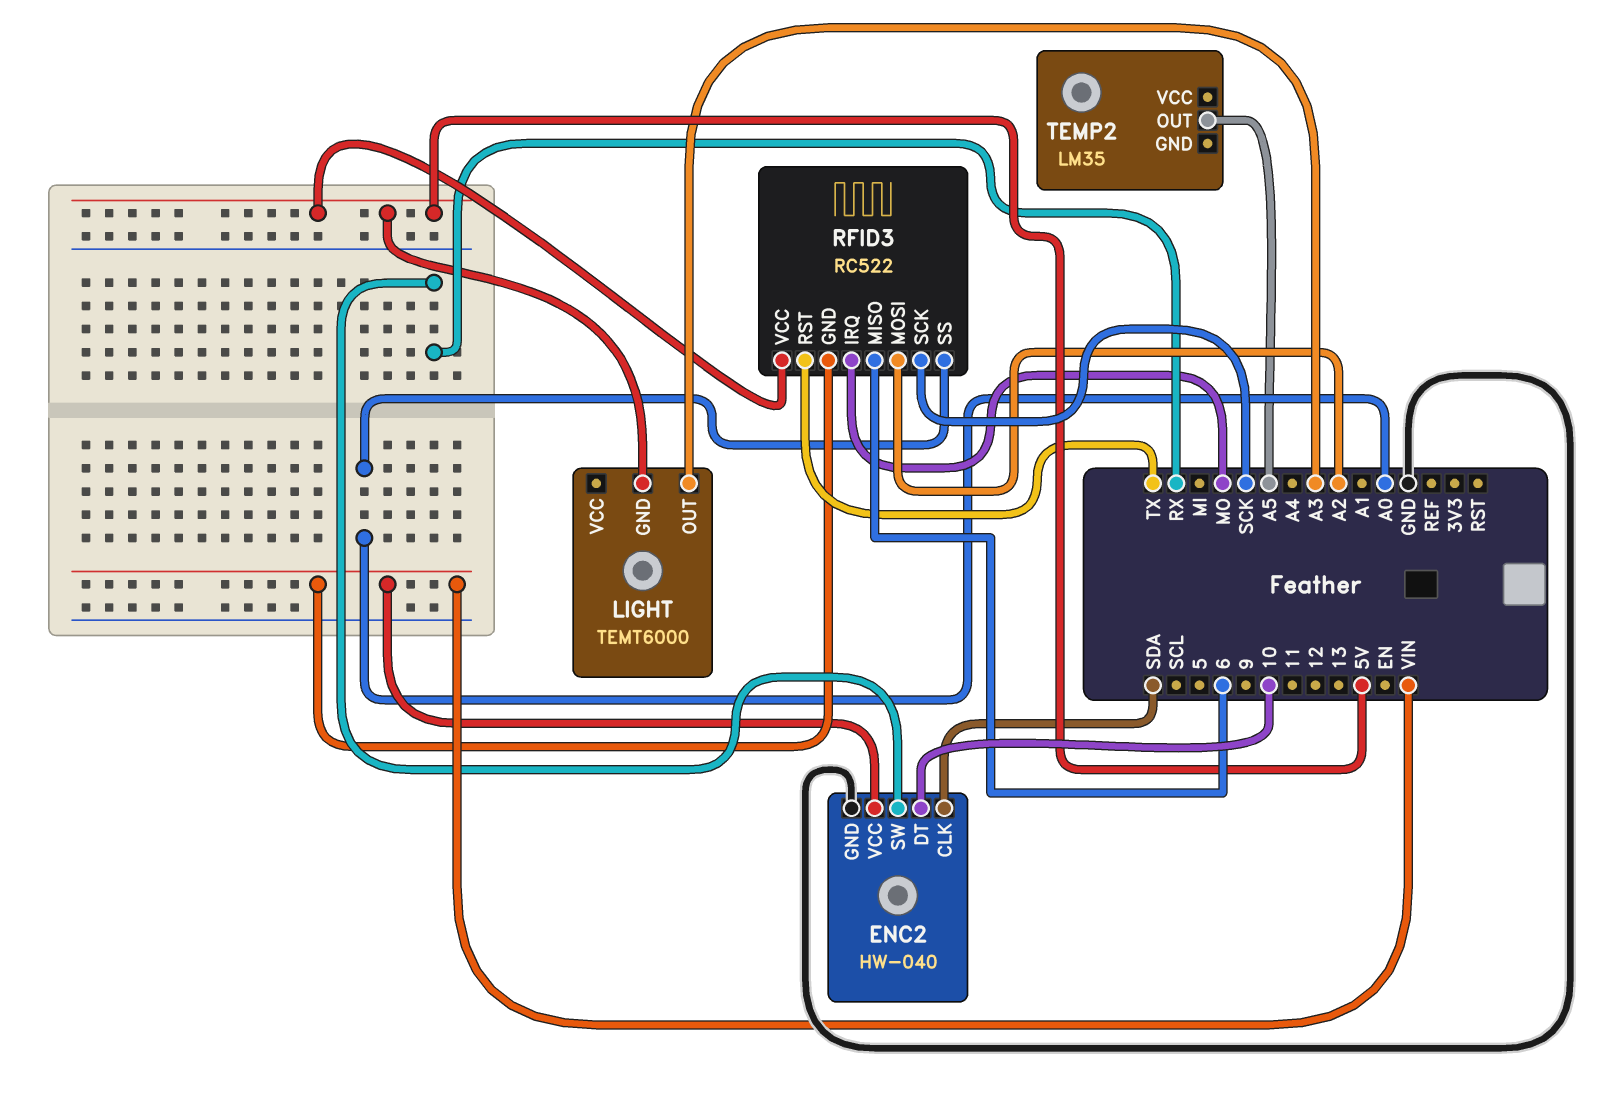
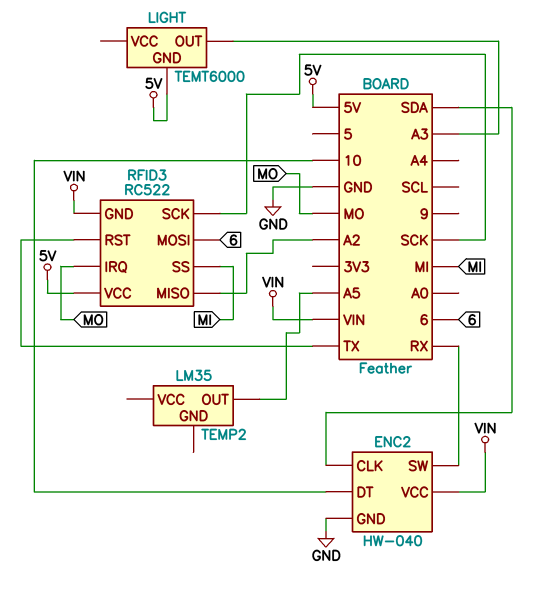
RFID3 pin MISO: 6 -> A2
RFID3 pin MOSI: A2 -> 6
RFID3 pin SS: A0 -> MI

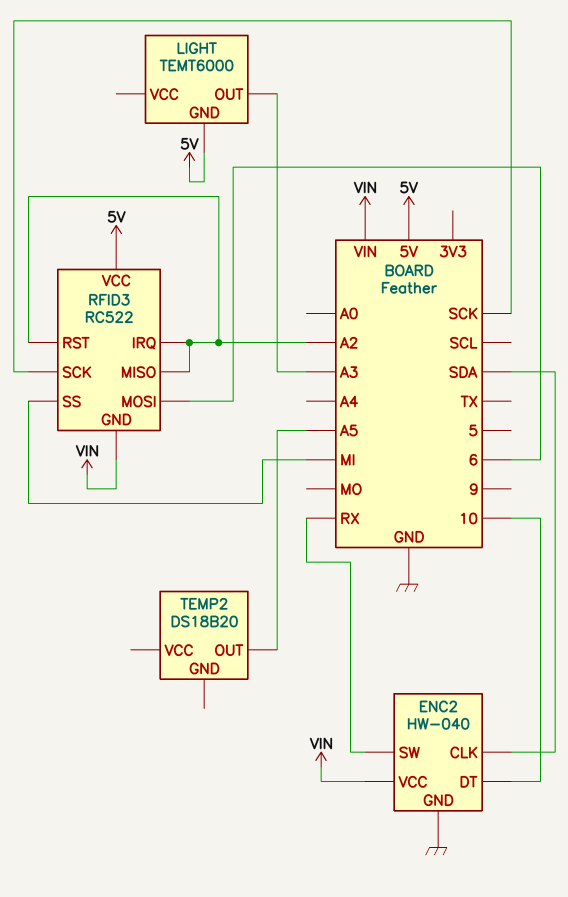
RFID3 pin IRQ: MO -> A2
RFID3 pin RST: TX -> A2
TEMP2: LM35 -> DS18B20

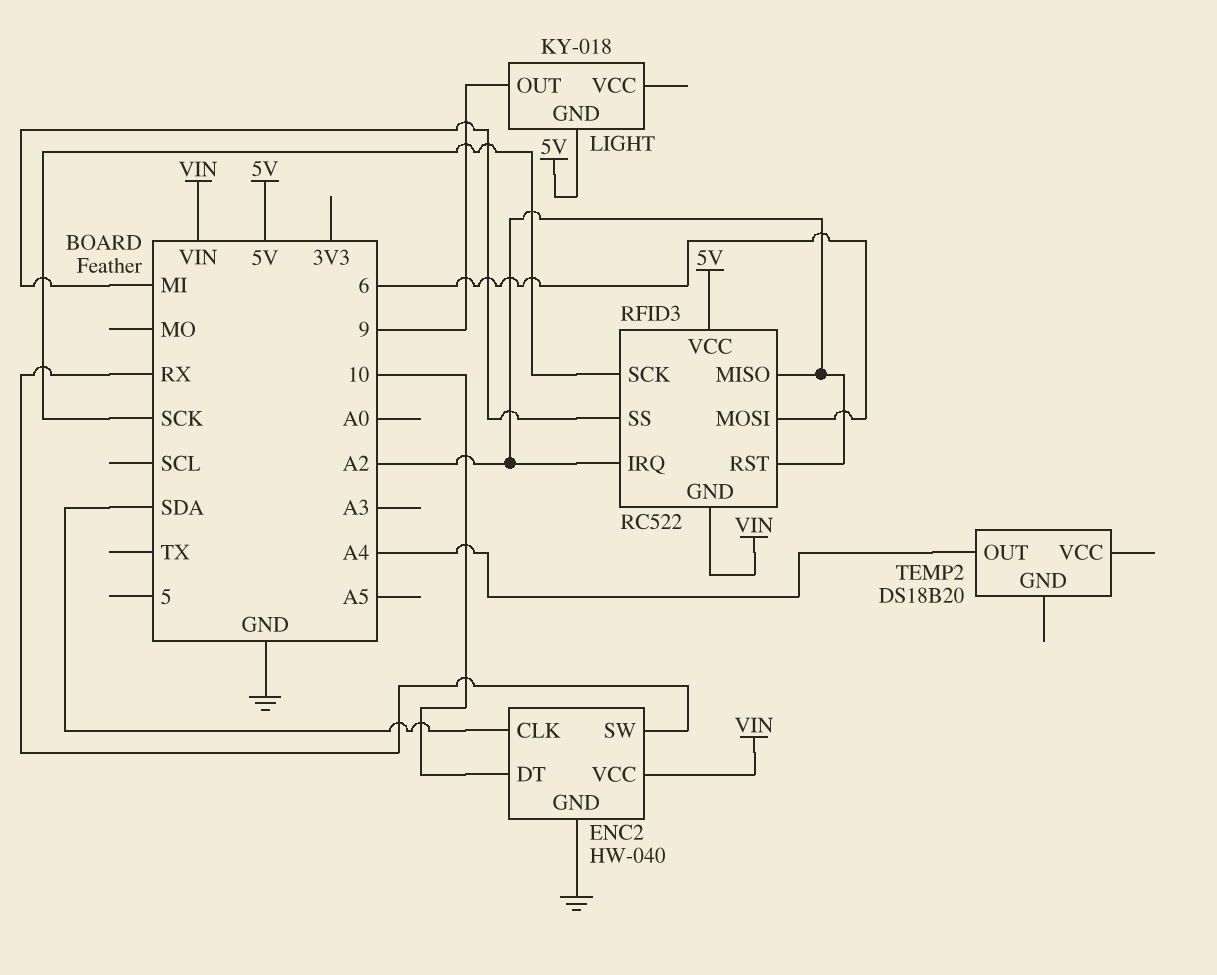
LIGHT: TEMT6000 -> KY-018
LIGHT pin OUT: A3 -> 9
TEMP2 pin OUT: A5 -> A4

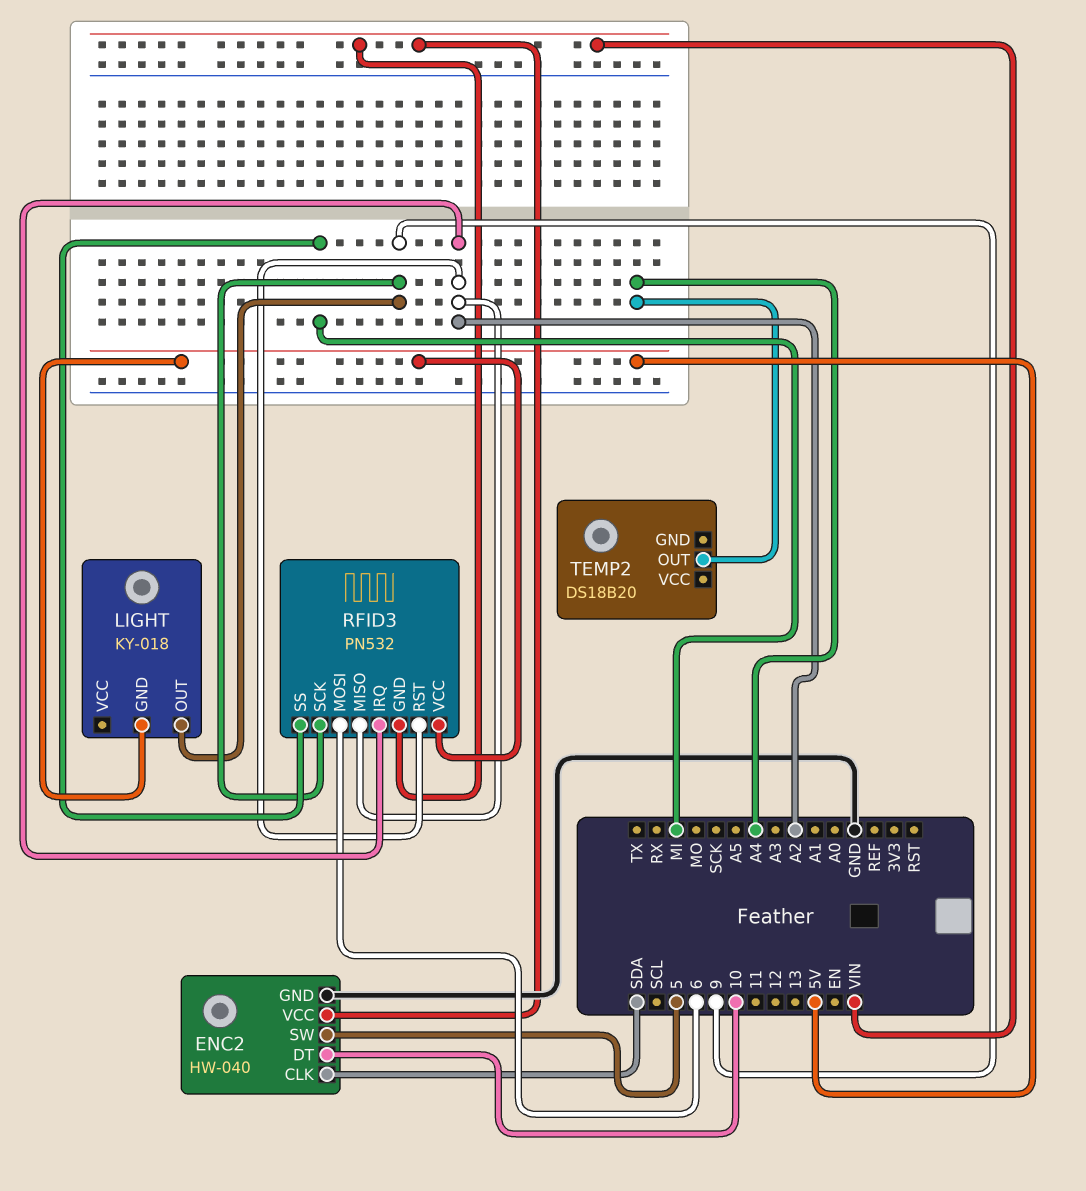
ENC2 pin SW: RX -> 5
RFID3: RC522 -> PN532
RFID3 pin SCK: SCK -> 9

